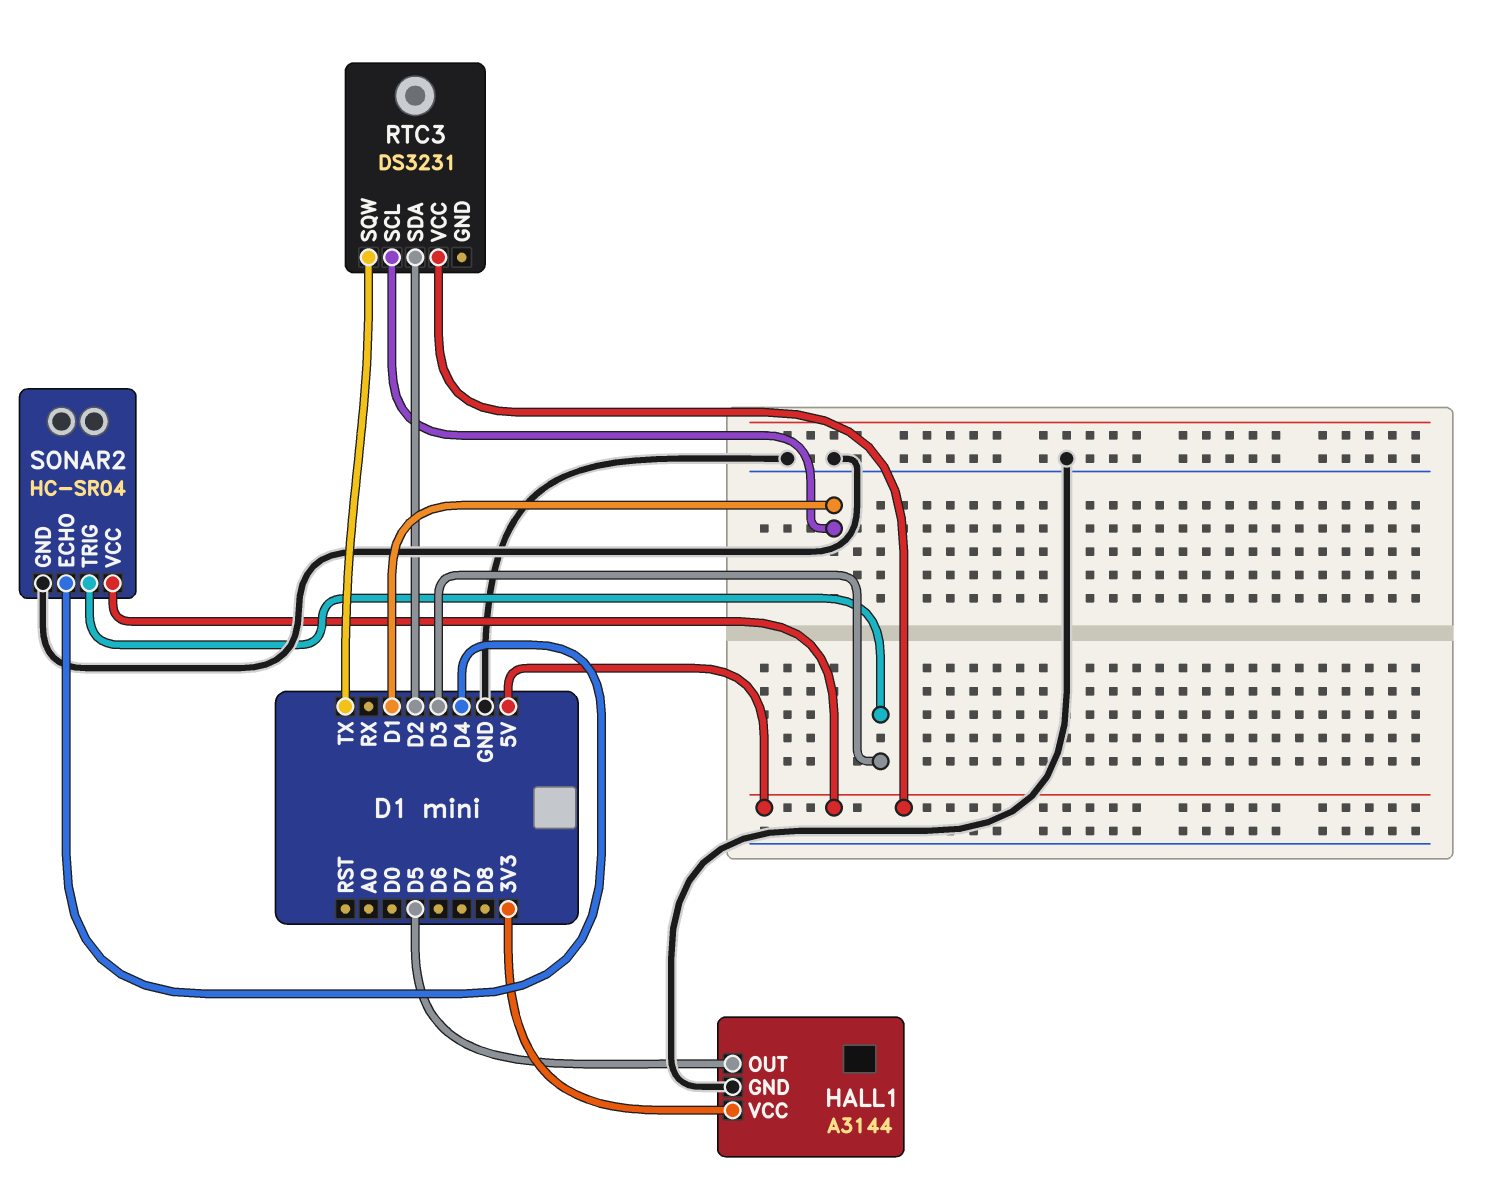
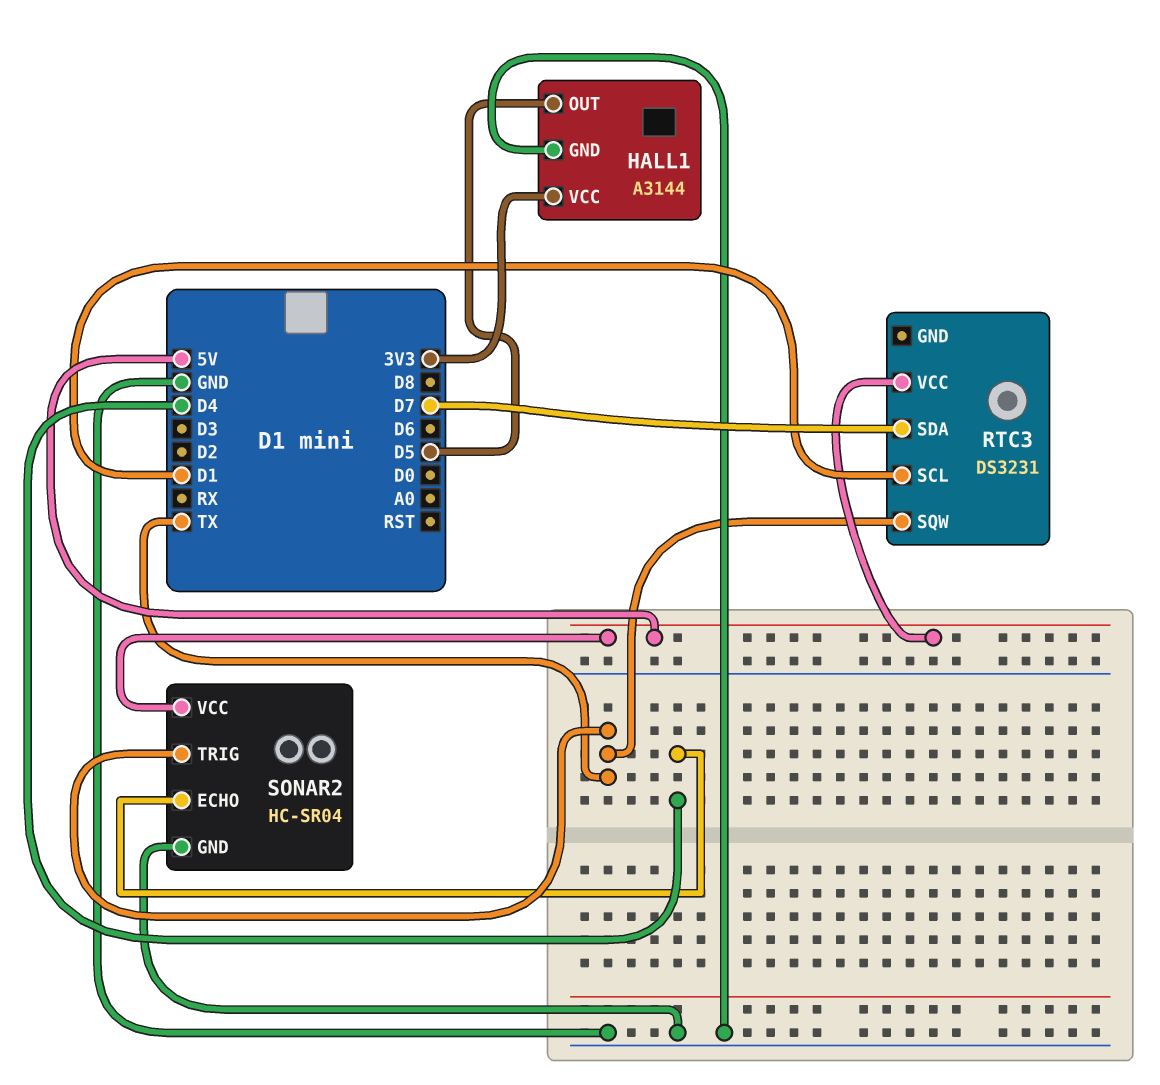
RTC3 pin SDA: D2 -> D7
SONAR2 pin TRIG: D3 -> TX

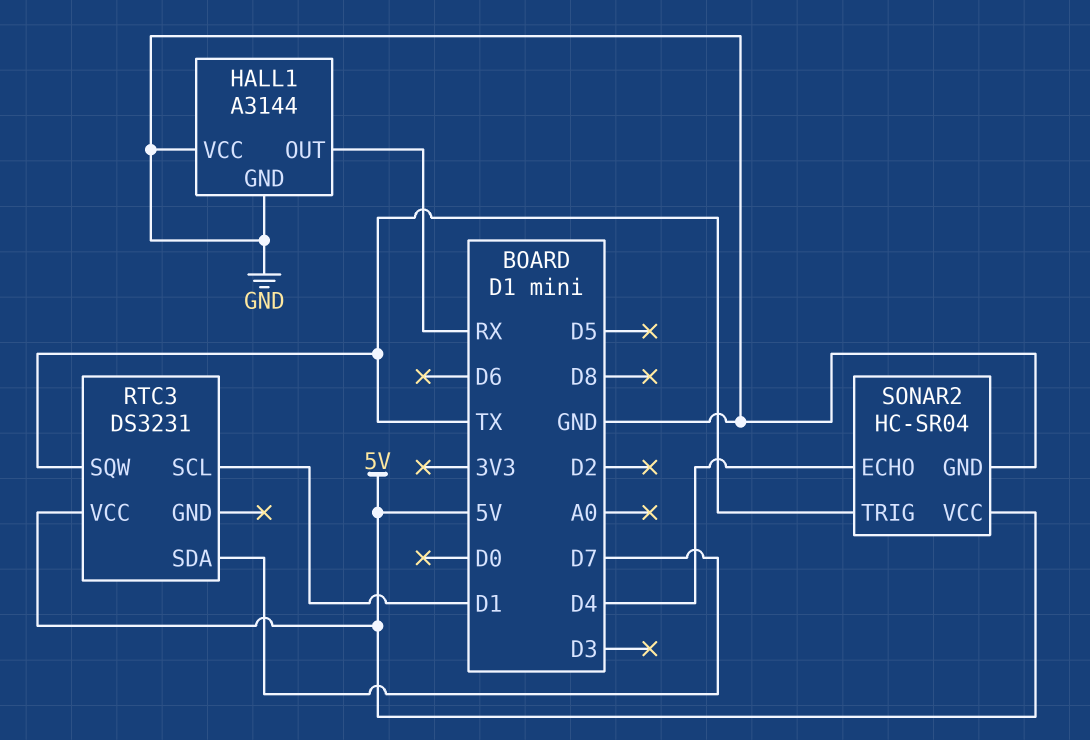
HALL1 pin OUT: D5 -> RX
HALL1 pin VCC: 3V3 -> GND

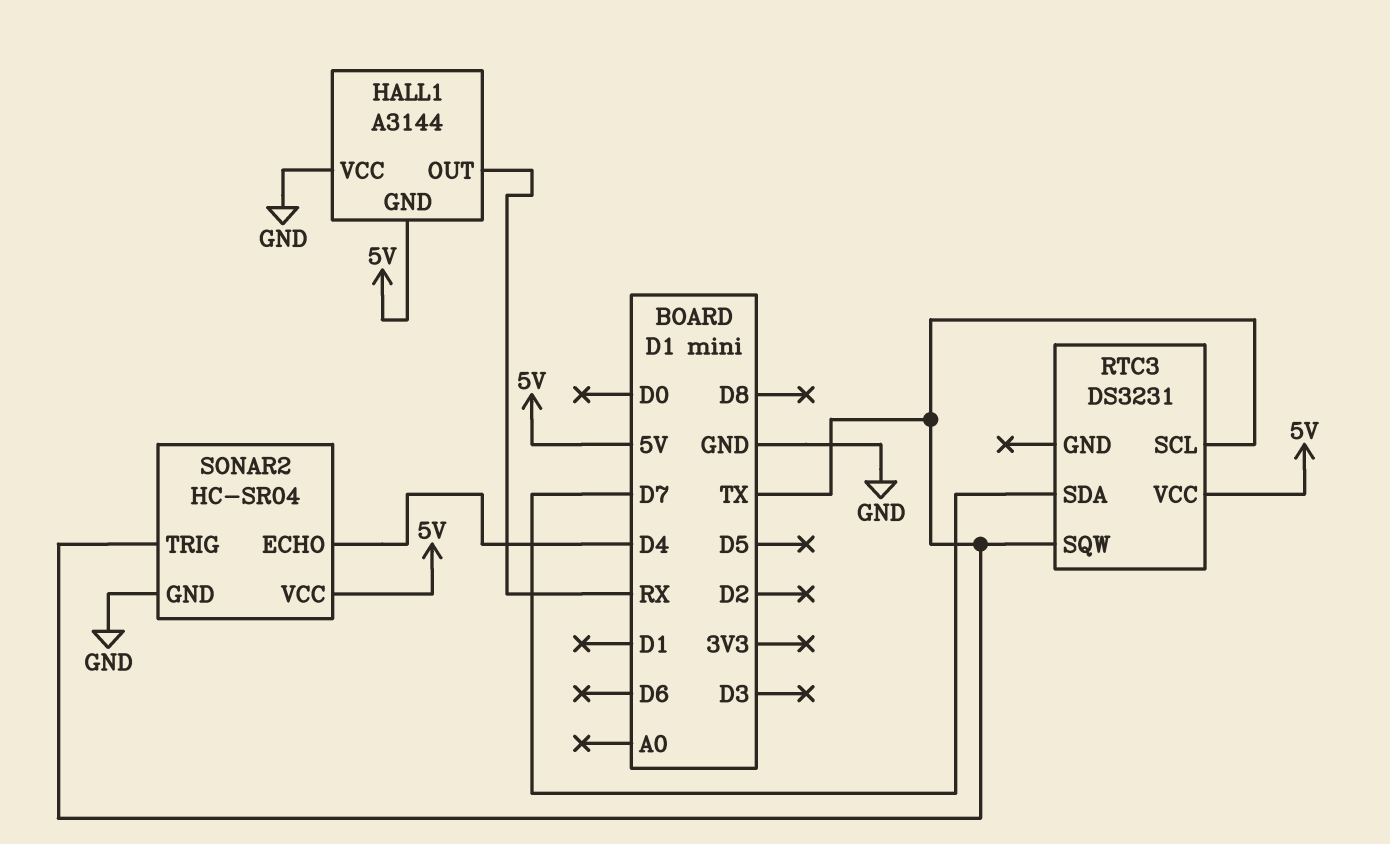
HALL1 pin GND: GND -> 5V
RTC3 pin SCL: D1 -> TX

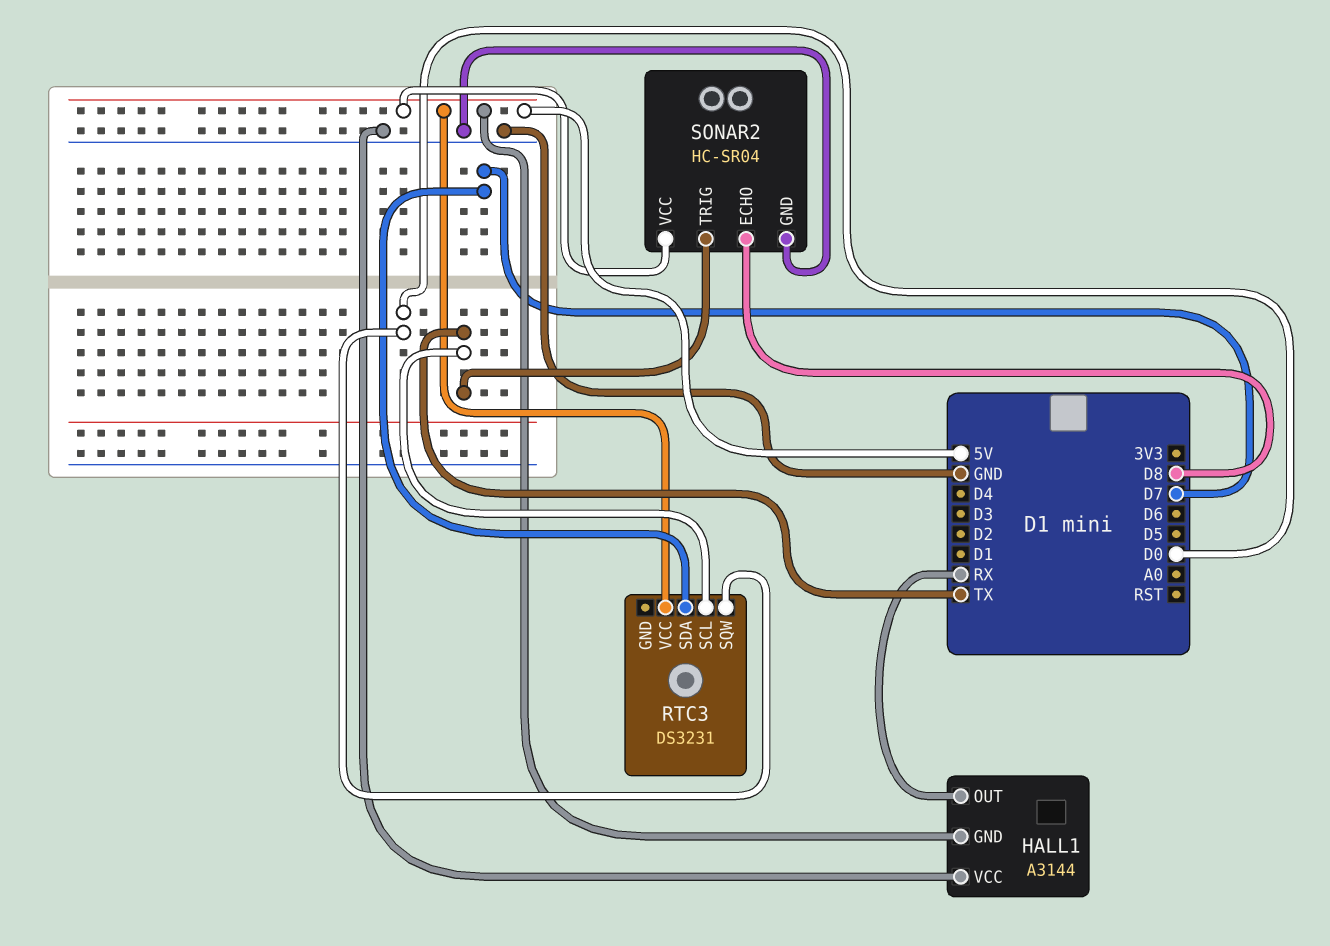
RTC3 pin SQW: TX -> D0
SONAR2 pin ECHO: D4 -> D8

